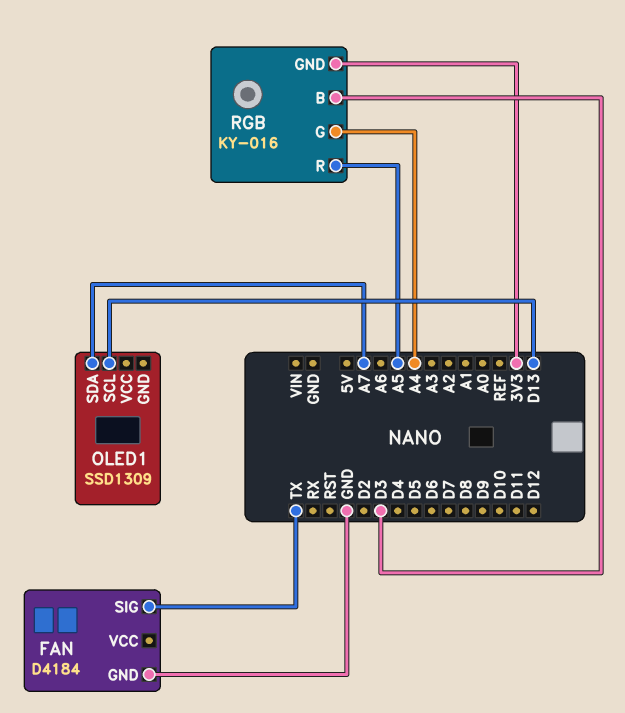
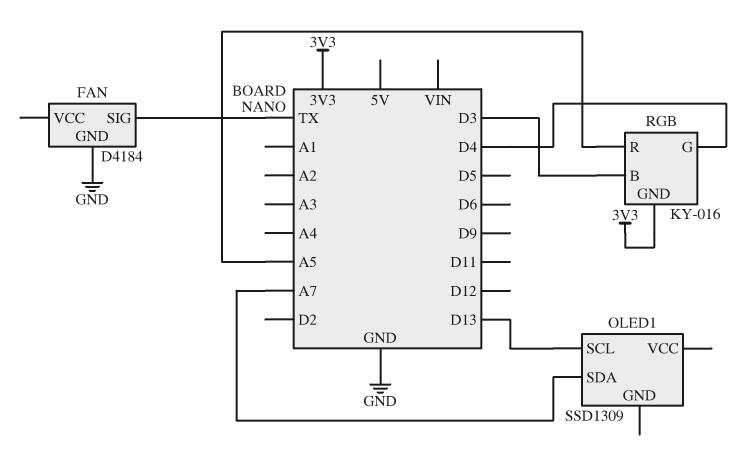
RGB pin G: A4 -> D4

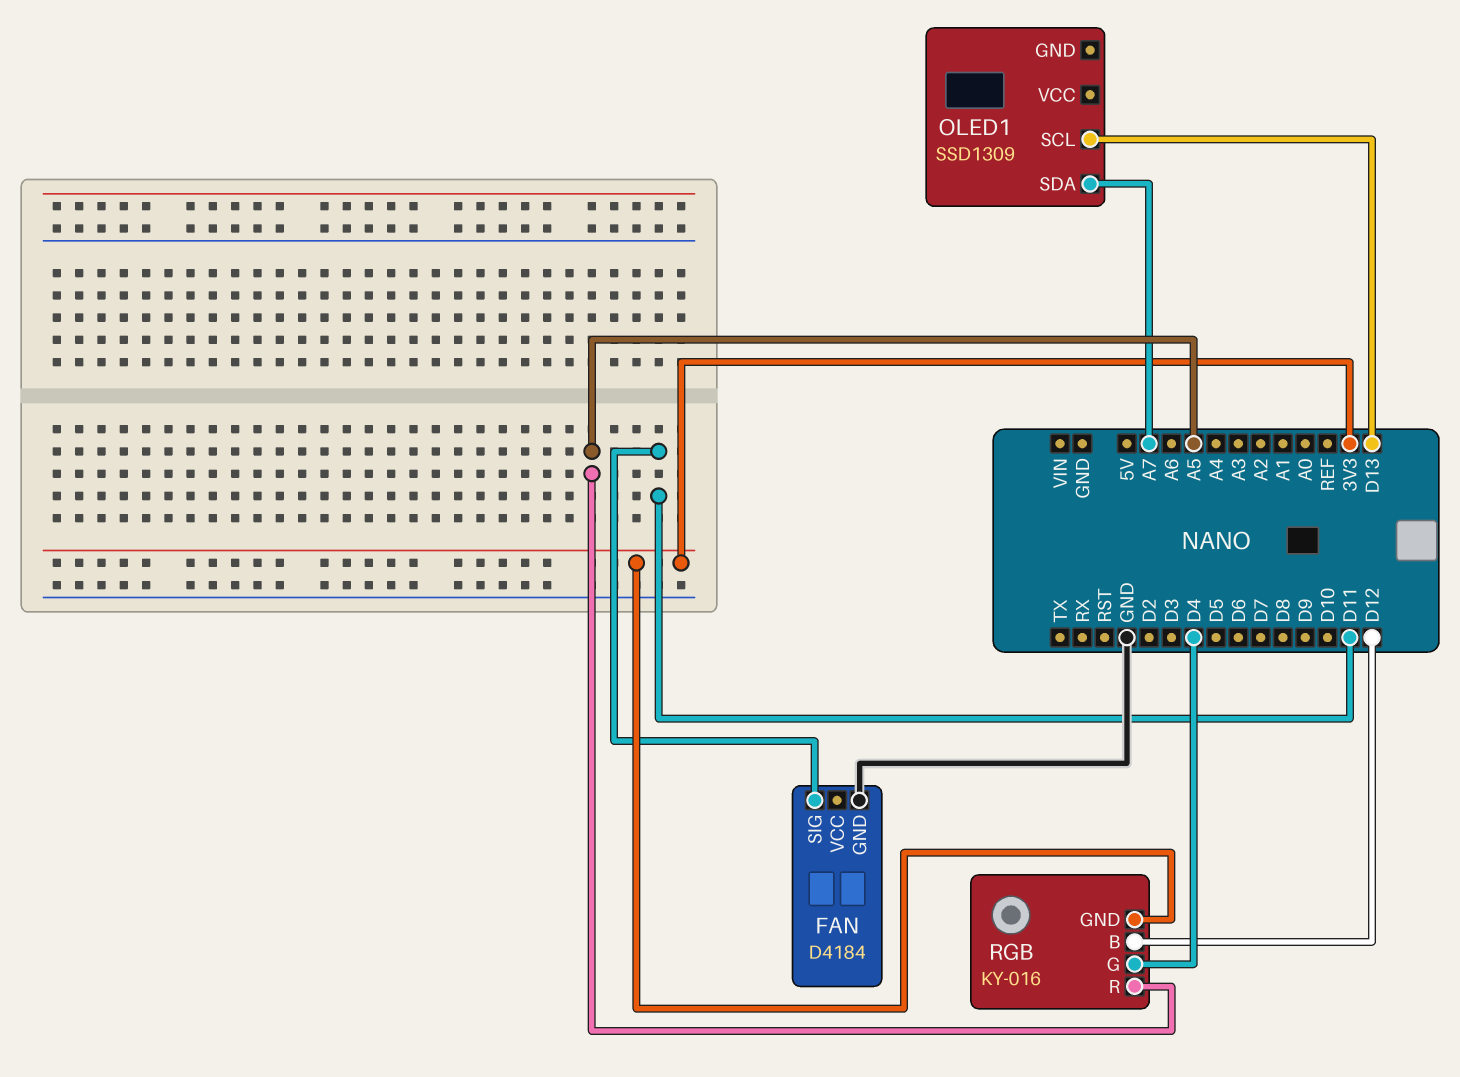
FAN pin SIG: TX -> D11
RGB pin B: D3 -> D12

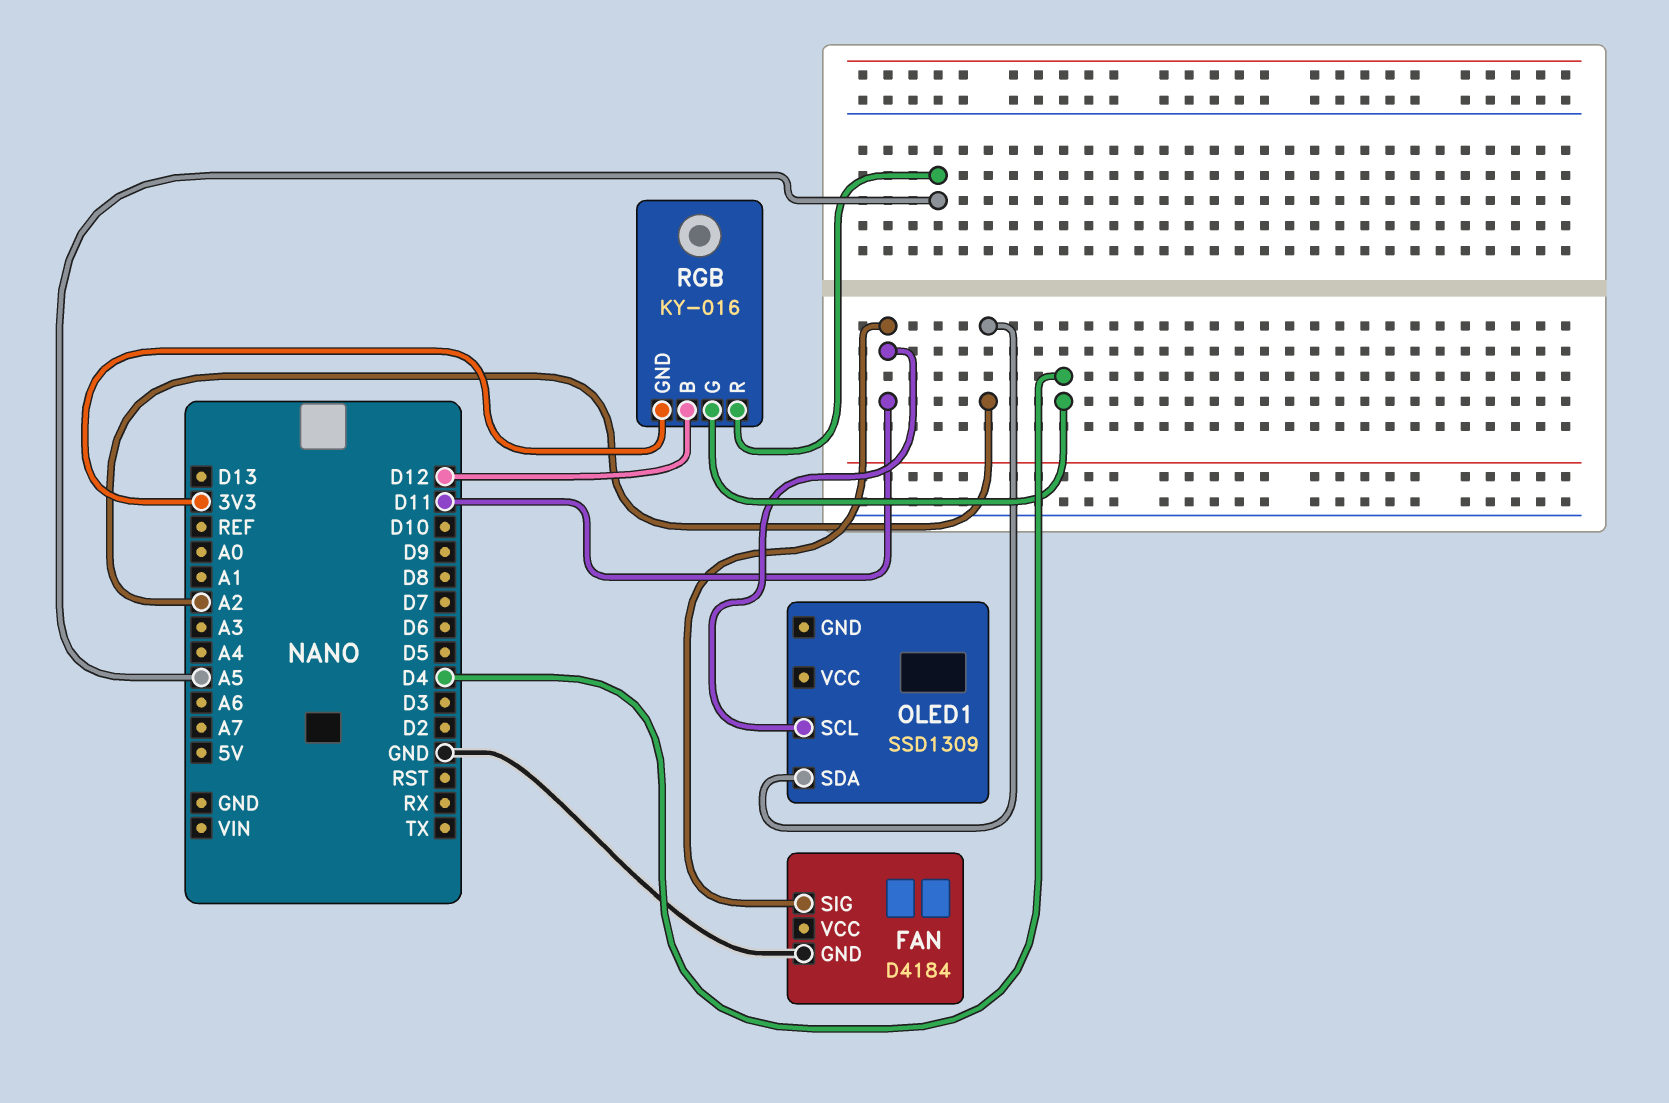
OLED1 pin SCL: D13 -> D11
OLED1 pin SDA: A7 -> A2

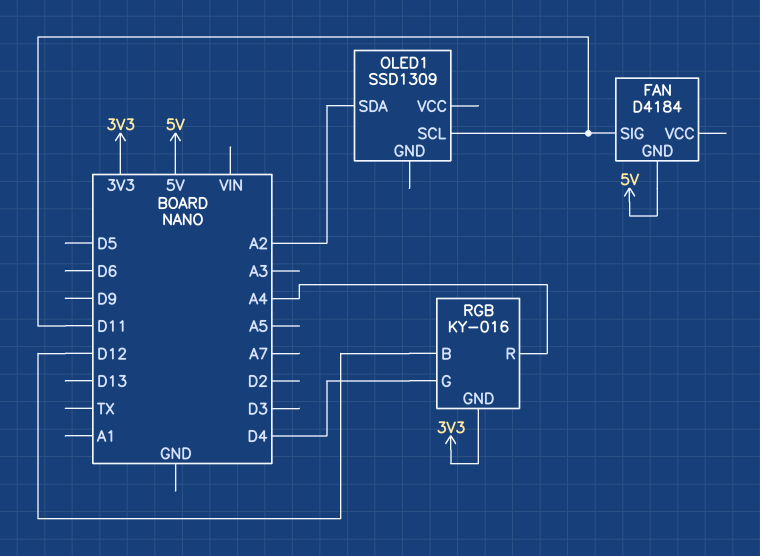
FAN pin GND: GND -> 5V
RGB pin R: A5 -> A4

